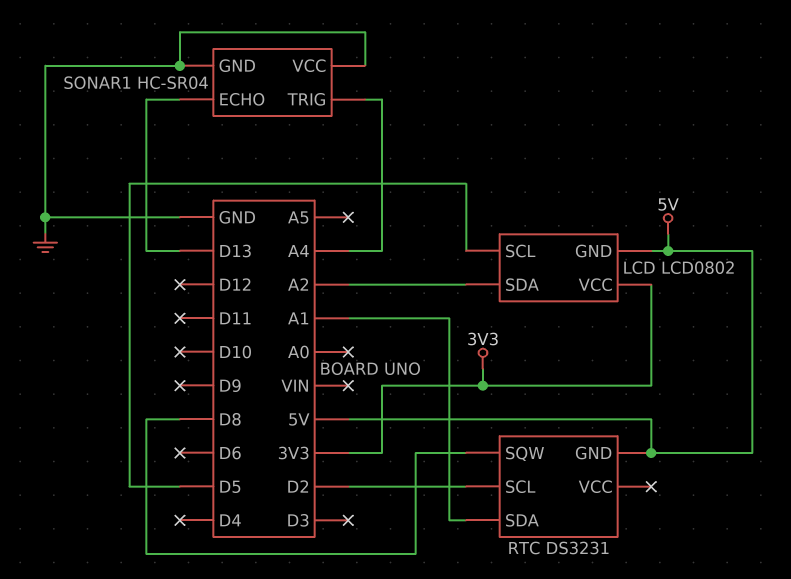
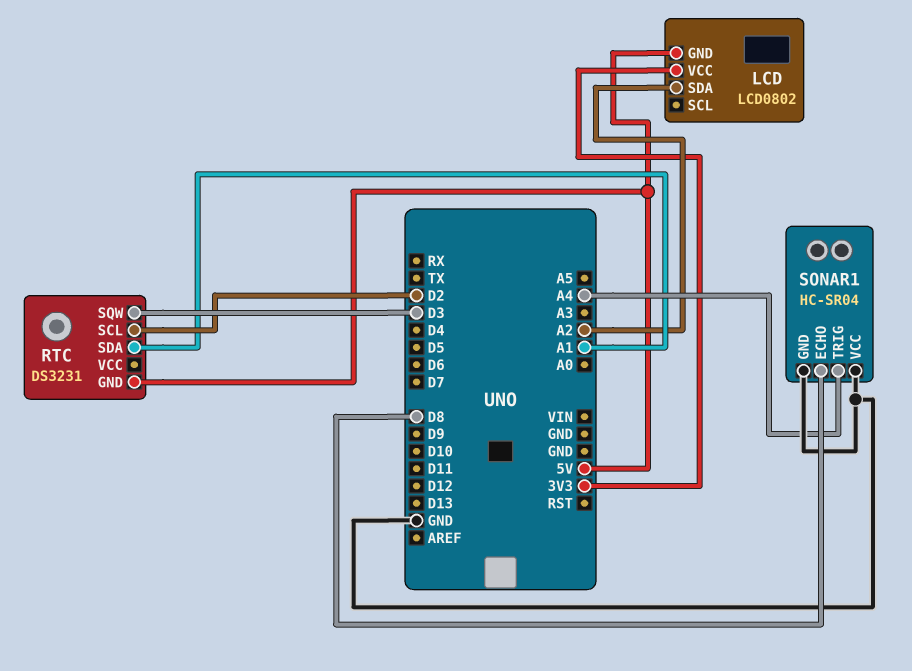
LCD pin SCL: D5 -> none
RTC pin SQW: D8 -> D3
SONAR1 pin ECHO: D13 -> D8

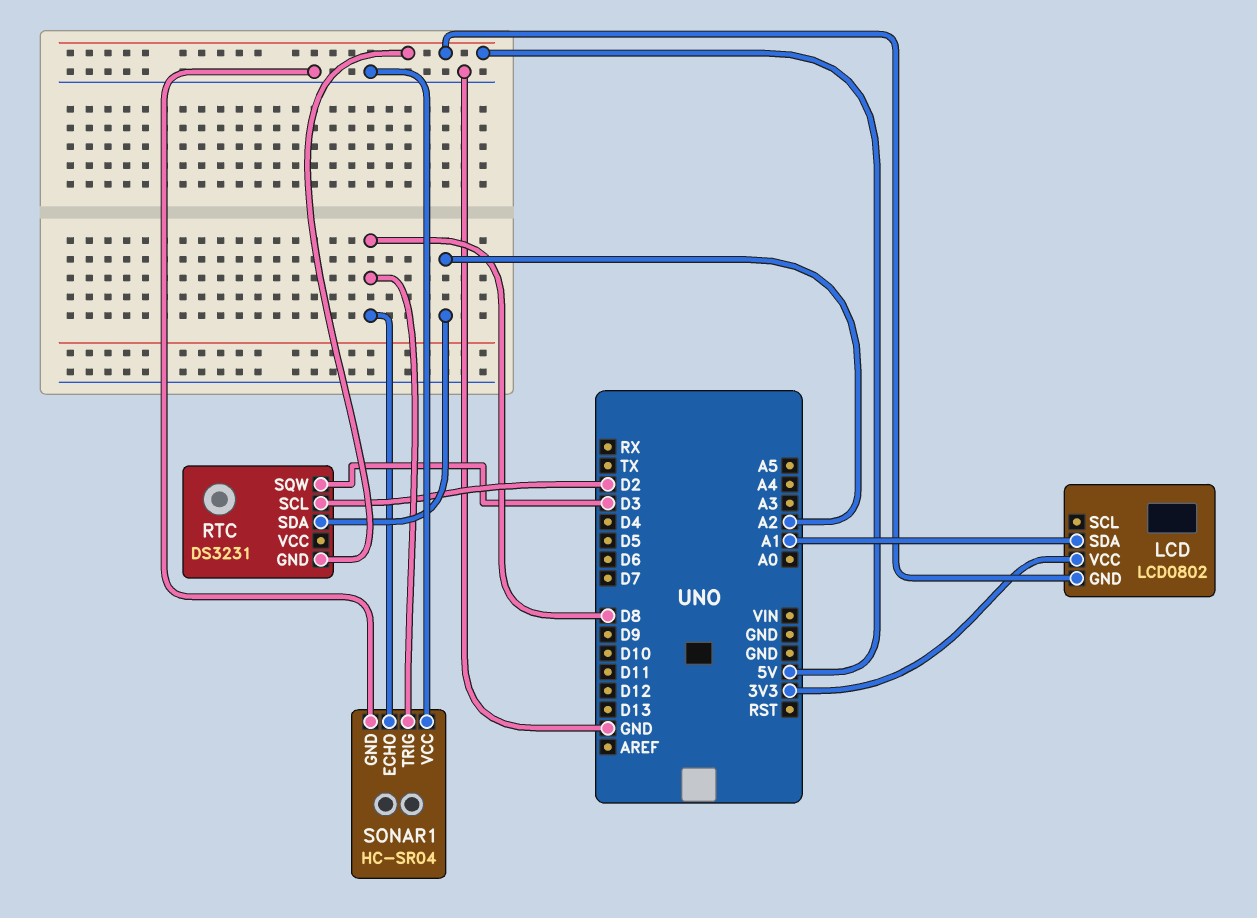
LCD pin SDA: A2 -> A1
RTC pin SDA: A1 -> A2
SONAR1 pin TRIG: A4 -> D8

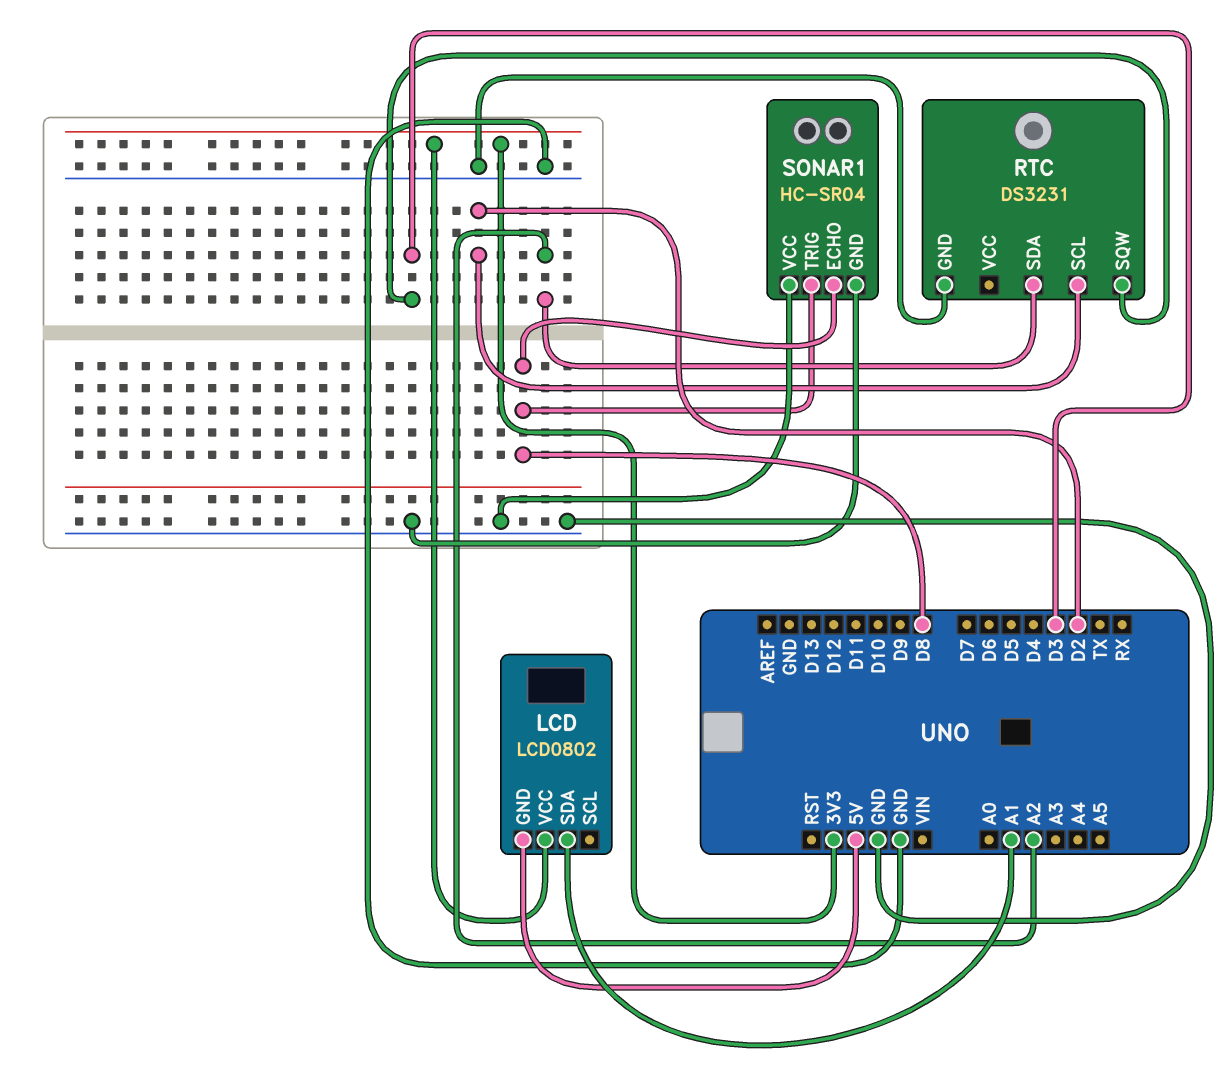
RTC pin GND: 5V -> GND

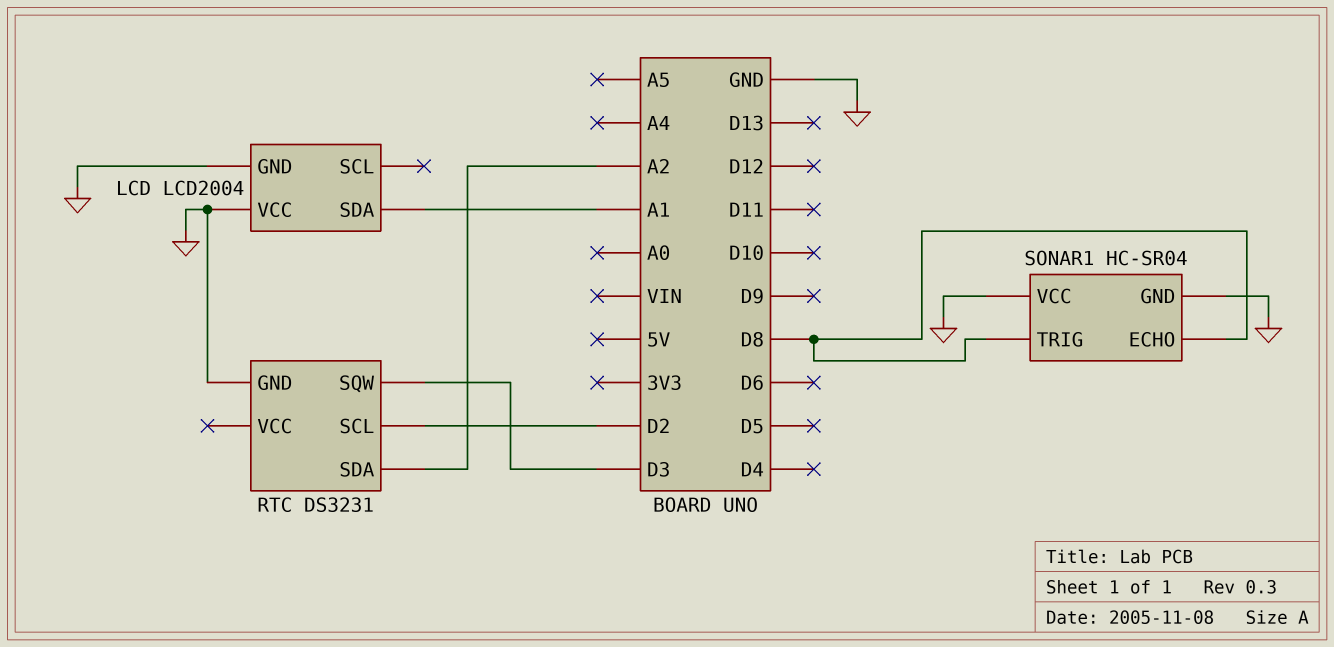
LCD: LCD0802 -> LCD2004
LCD pin GND: 5V -> GND
LCD pin VCC: 3V3 -> GND

